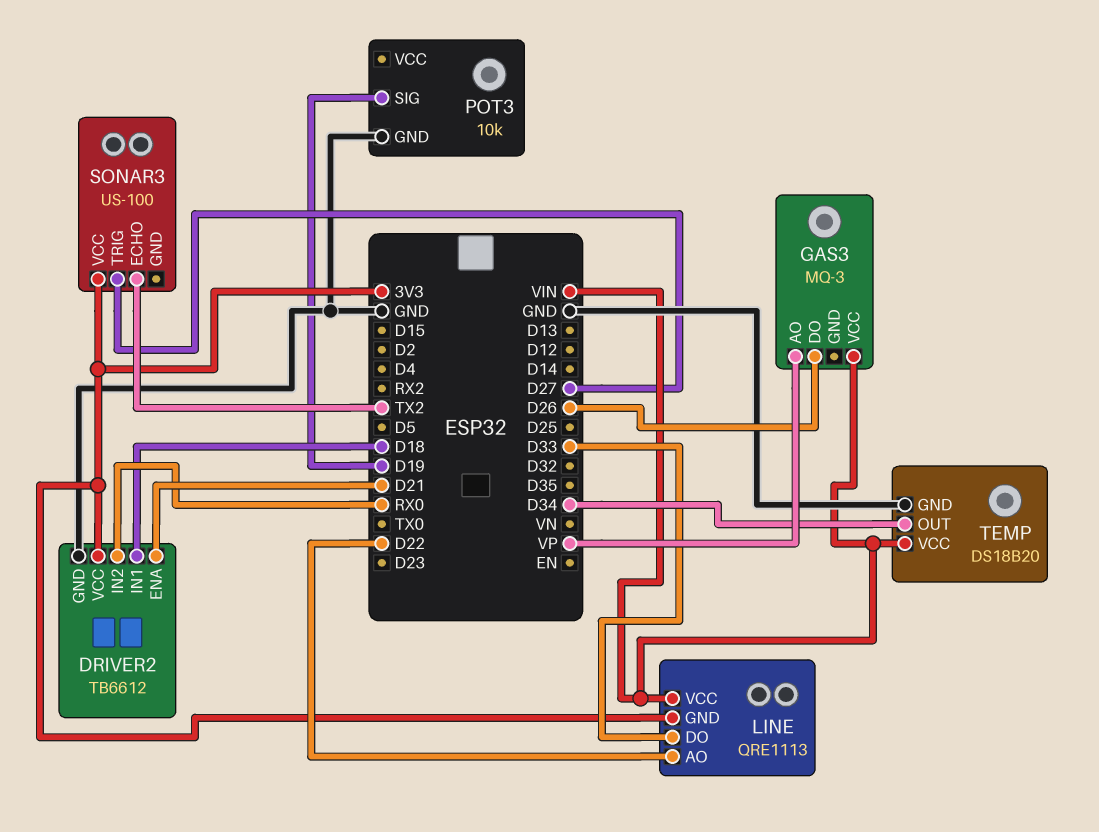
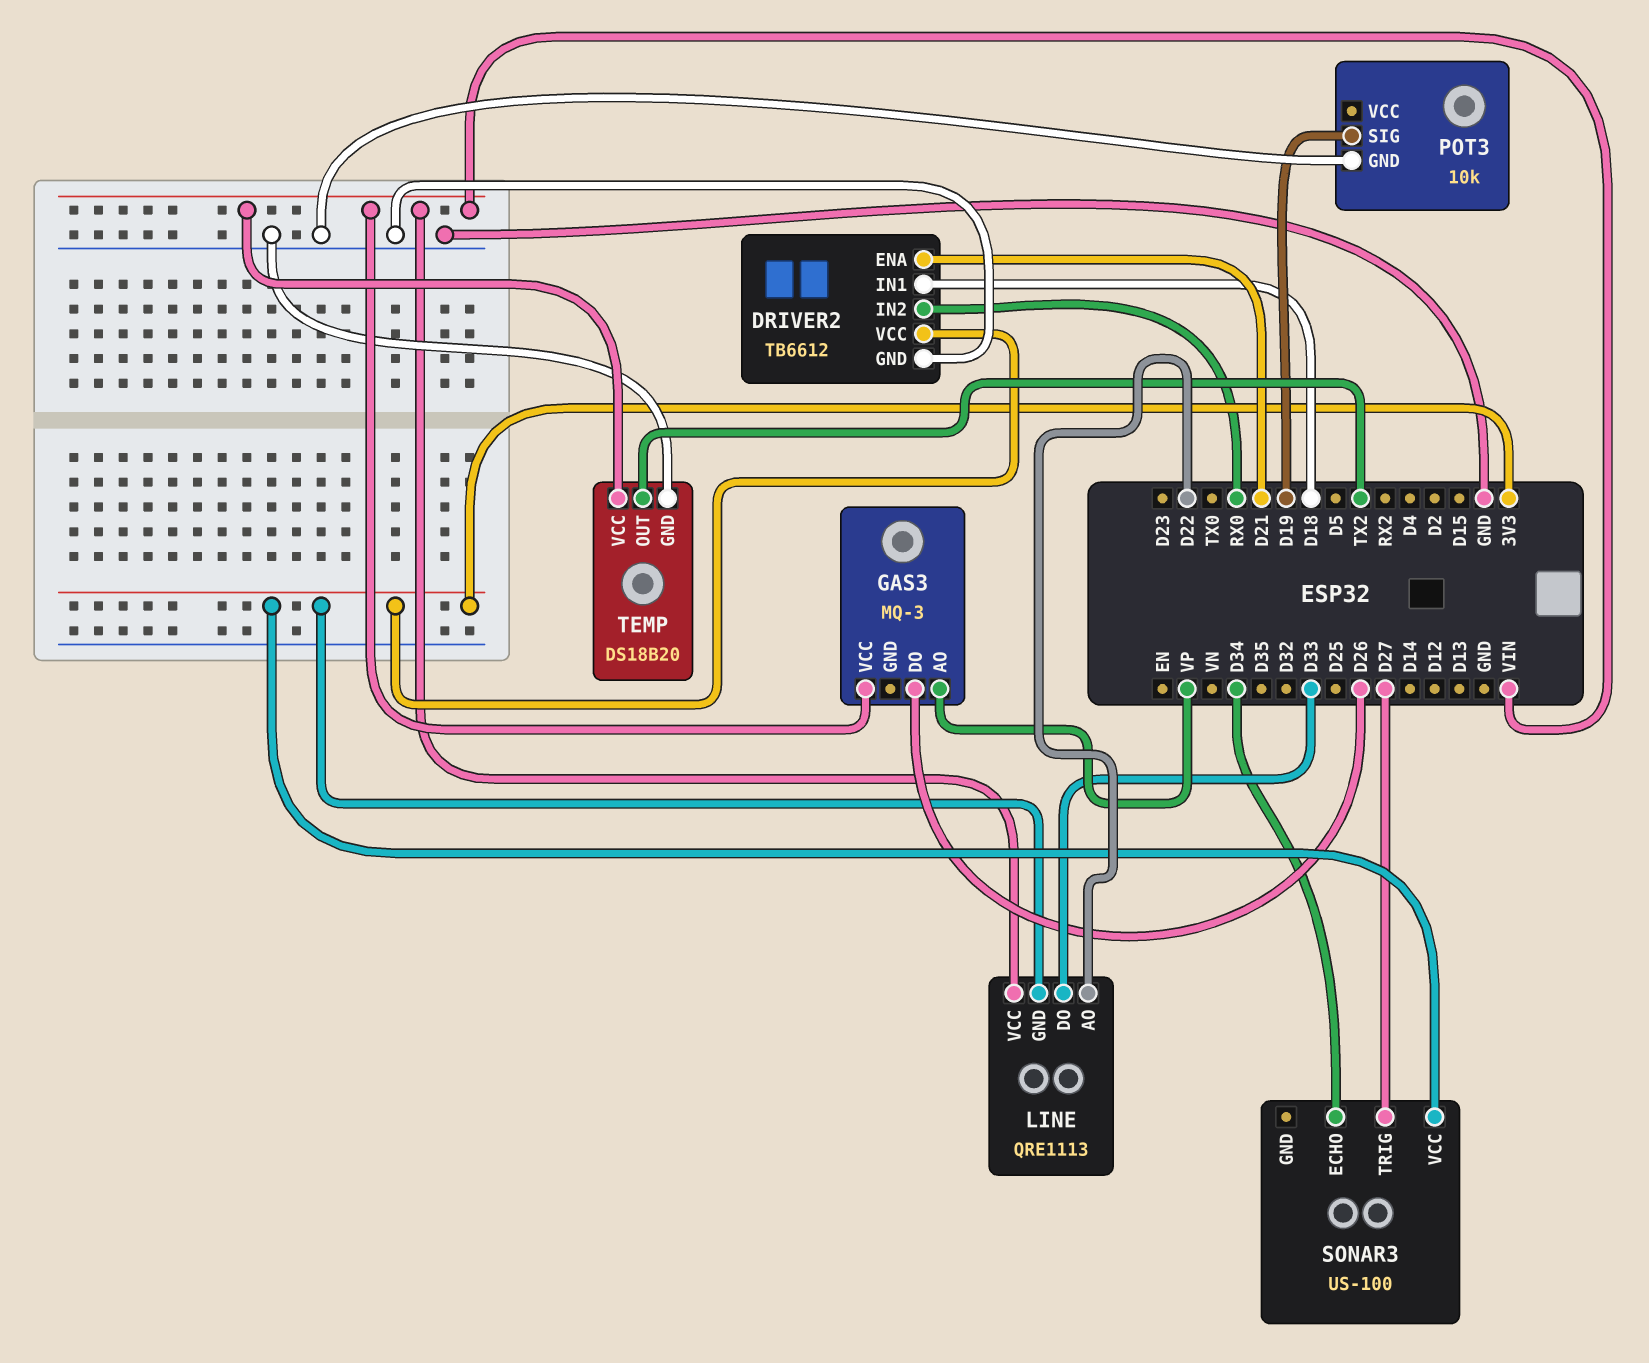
SONAR3 pin ECHO: TX2 -> D34
TEMP pin OUT: D34 -> TX2

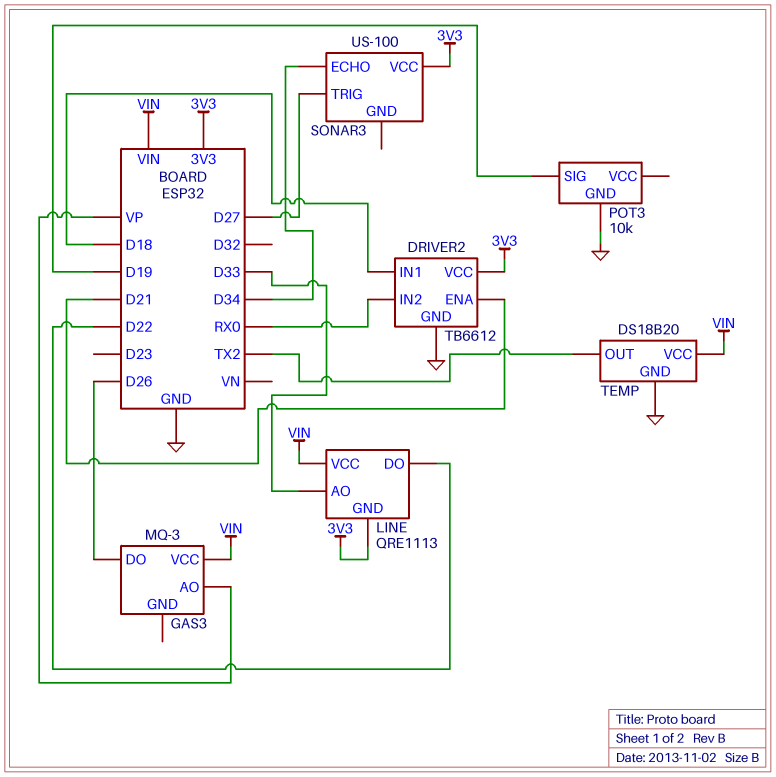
LINE pin AO: D22 -> D33
LINE pin DO: D33 -> D22

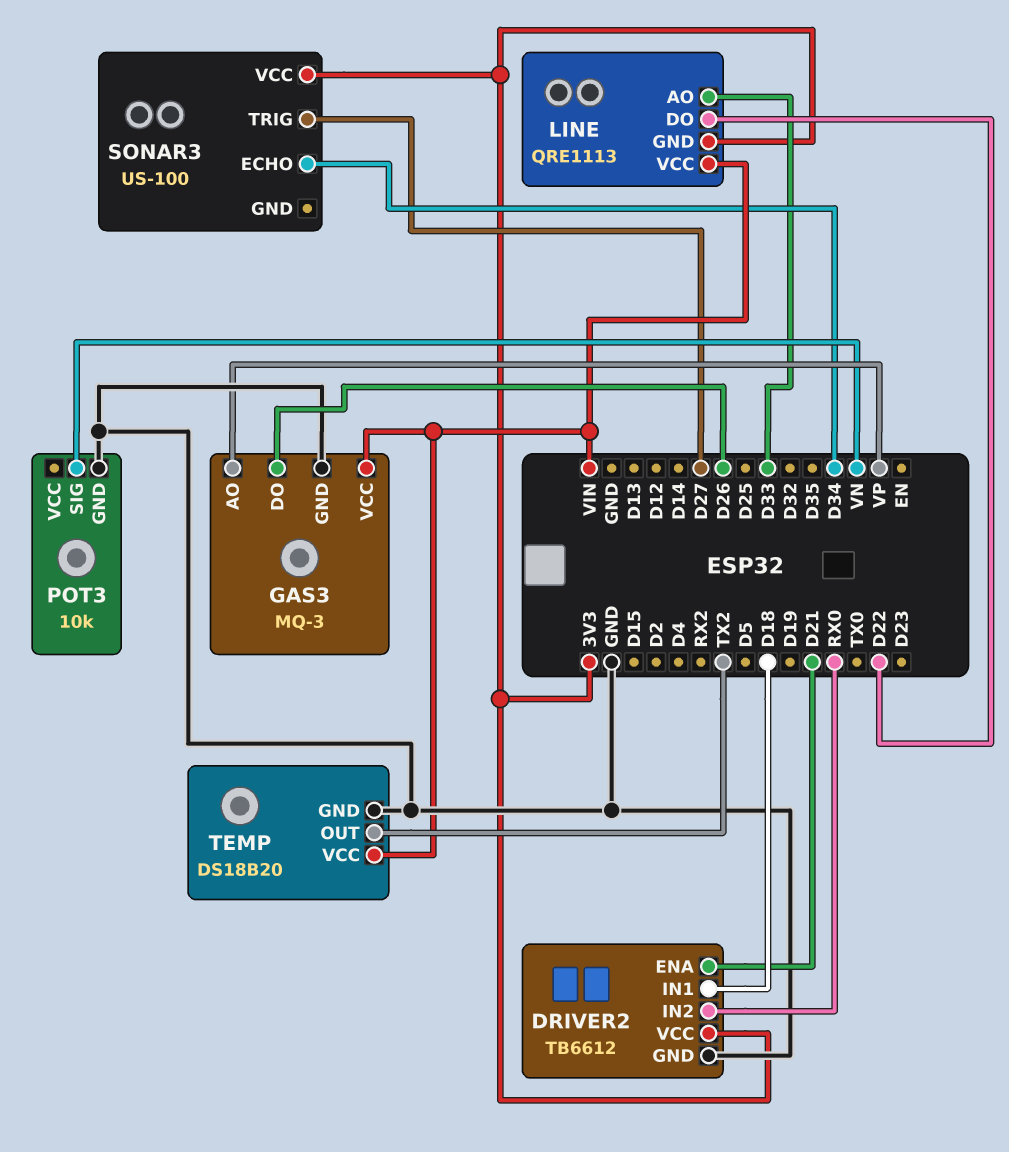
GAS3 pin GND: none -> GND
POT3 pin SIG: D19 -> VN

